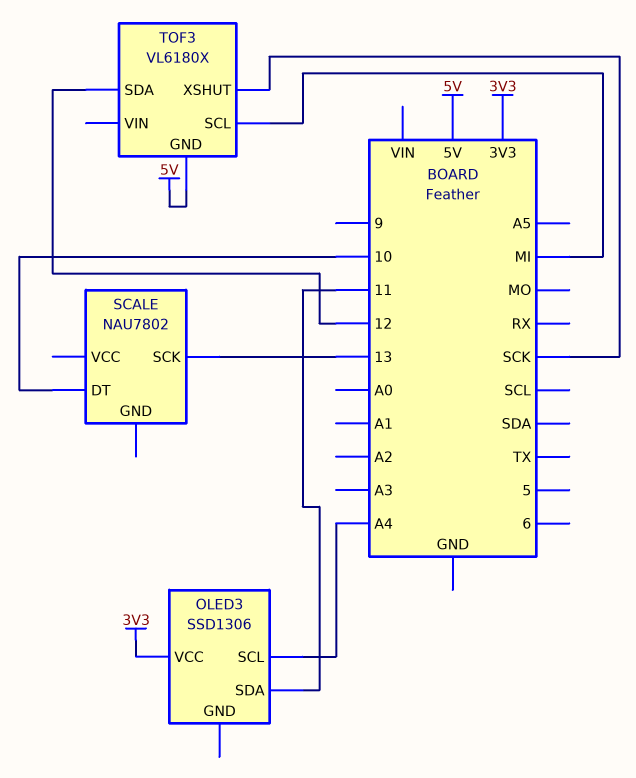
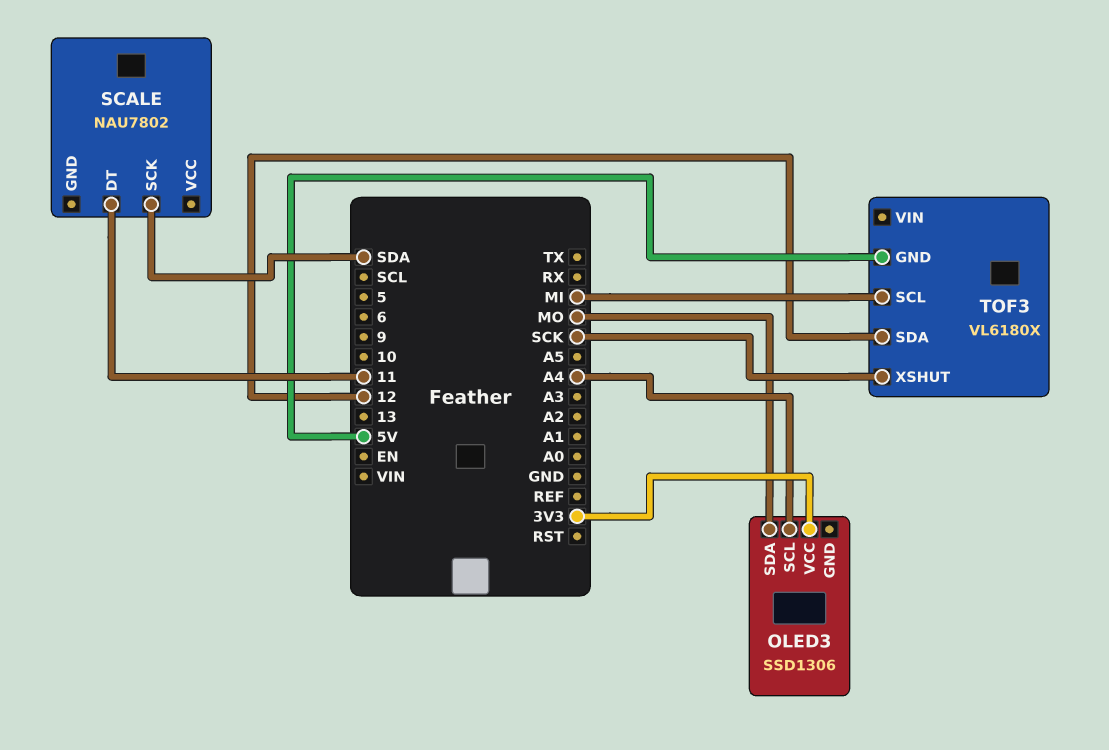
OLED3 pin SDA: 11 -> MO
SCALE pin DT: 10 -> 11
SCALE pin SCK: 13 -> SDA

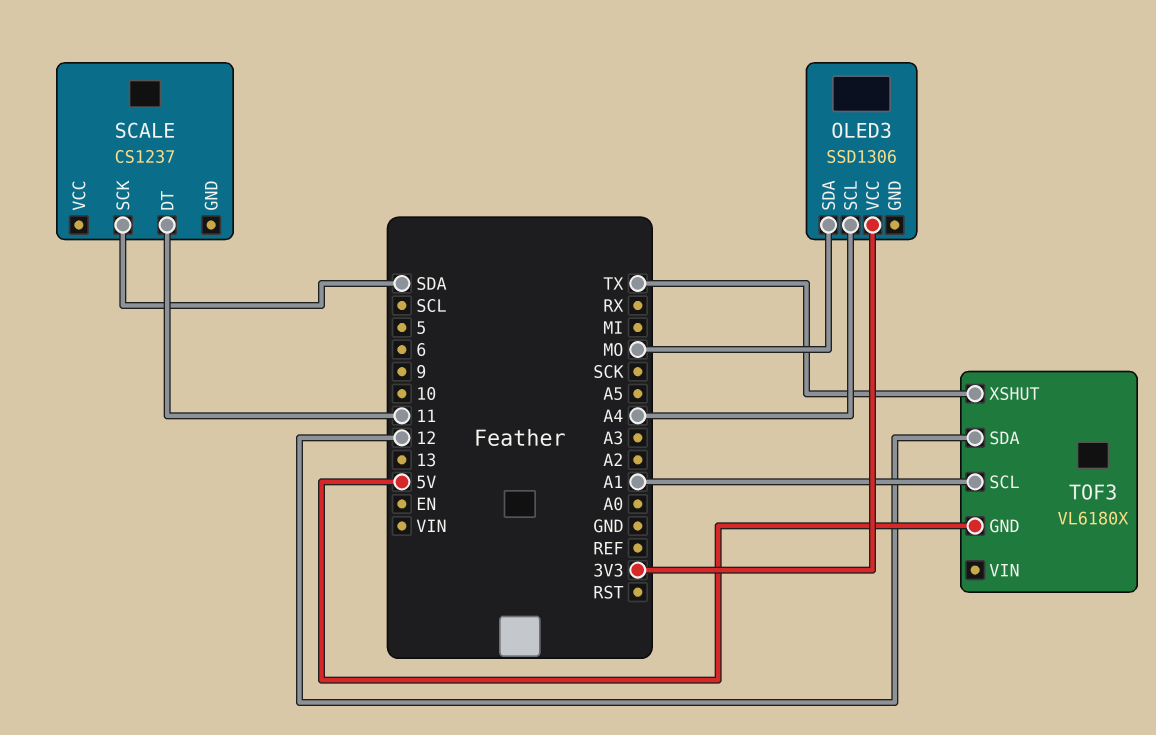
SCALE: NAU7802 -> CS1237
TOF3 pin SCL: MI -> A1
TOF3 pin XSHUT: SCK -> TX

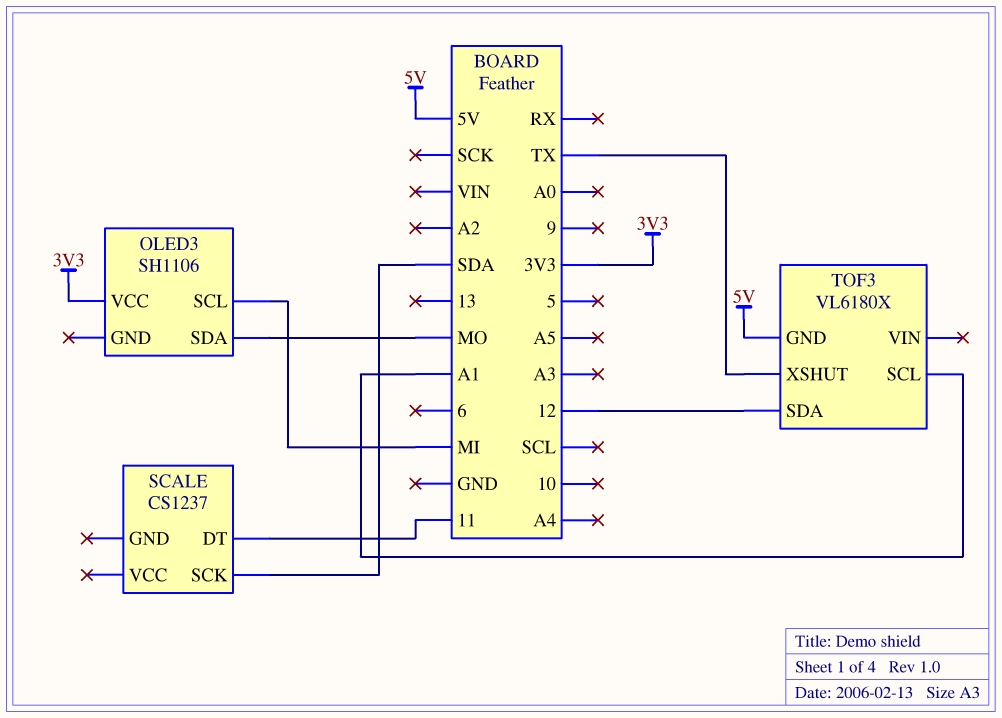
OLED3: SSD1306 -> SH1106
OLED3 pin SCL: A4 -> MI

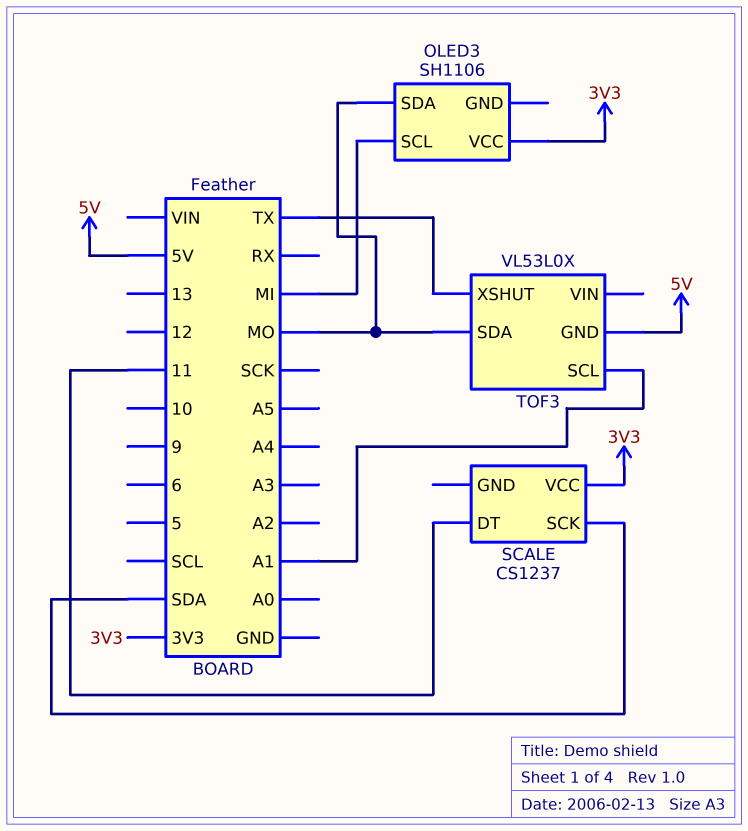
SCALE pin VCC: none -> 3V3
TOF3: VL6180X -> VL53L0X
TOF3 pin SDA: 12 -> MO

